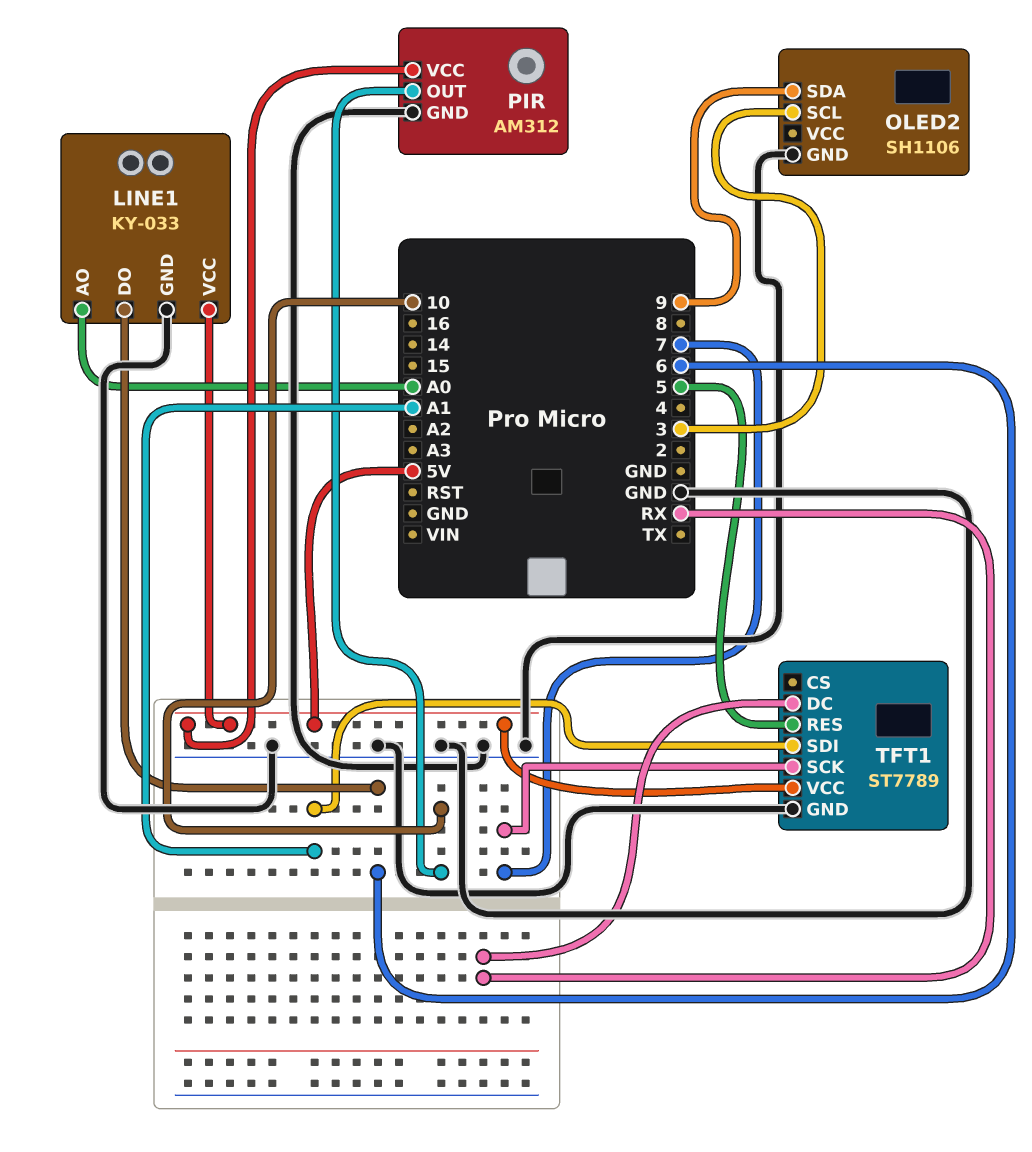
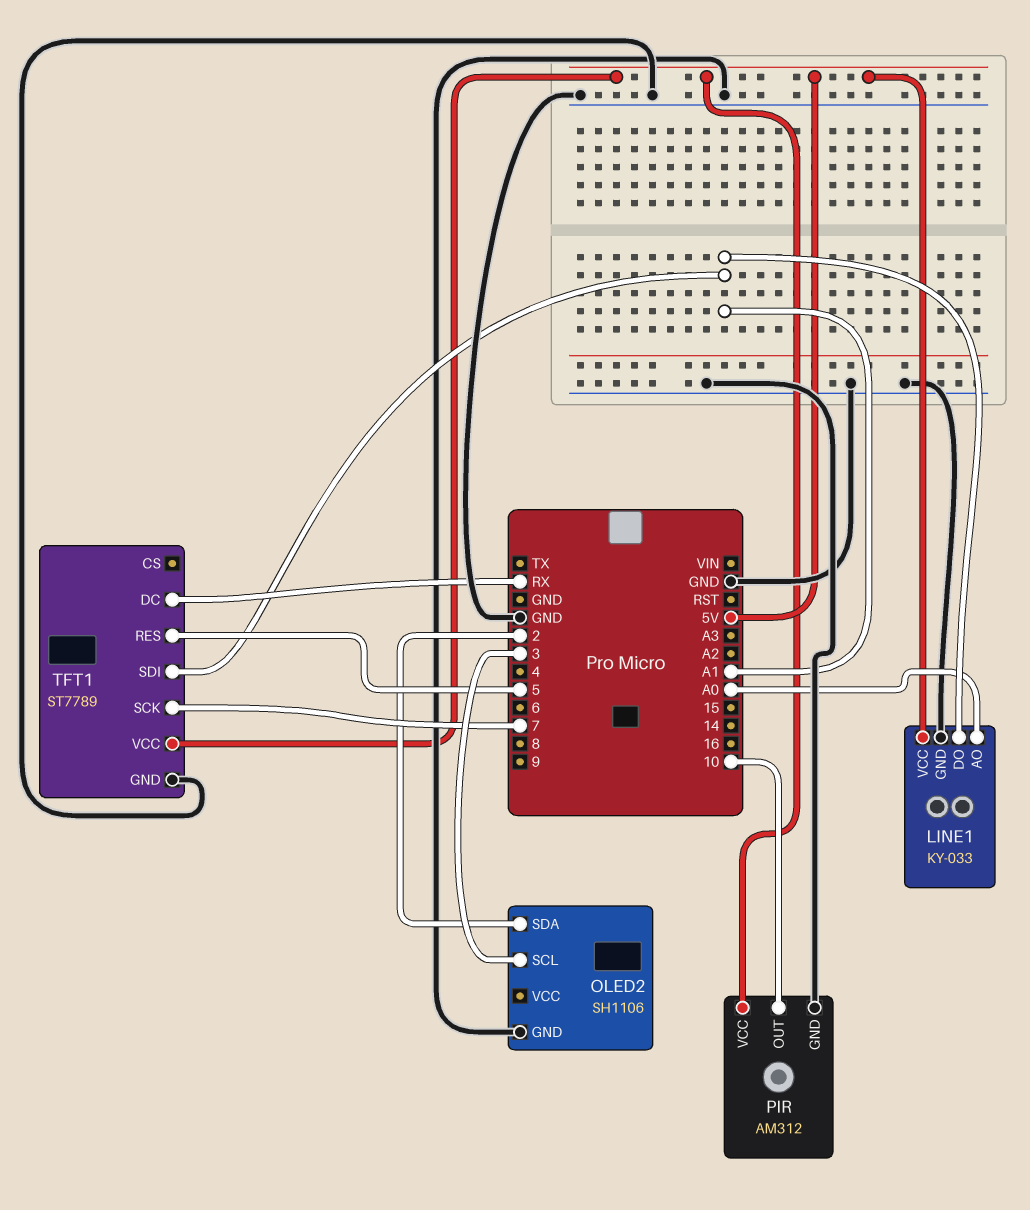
LINE1 pin DO: 6 -> A1
OLED2 pin SDA: 9 -> 2

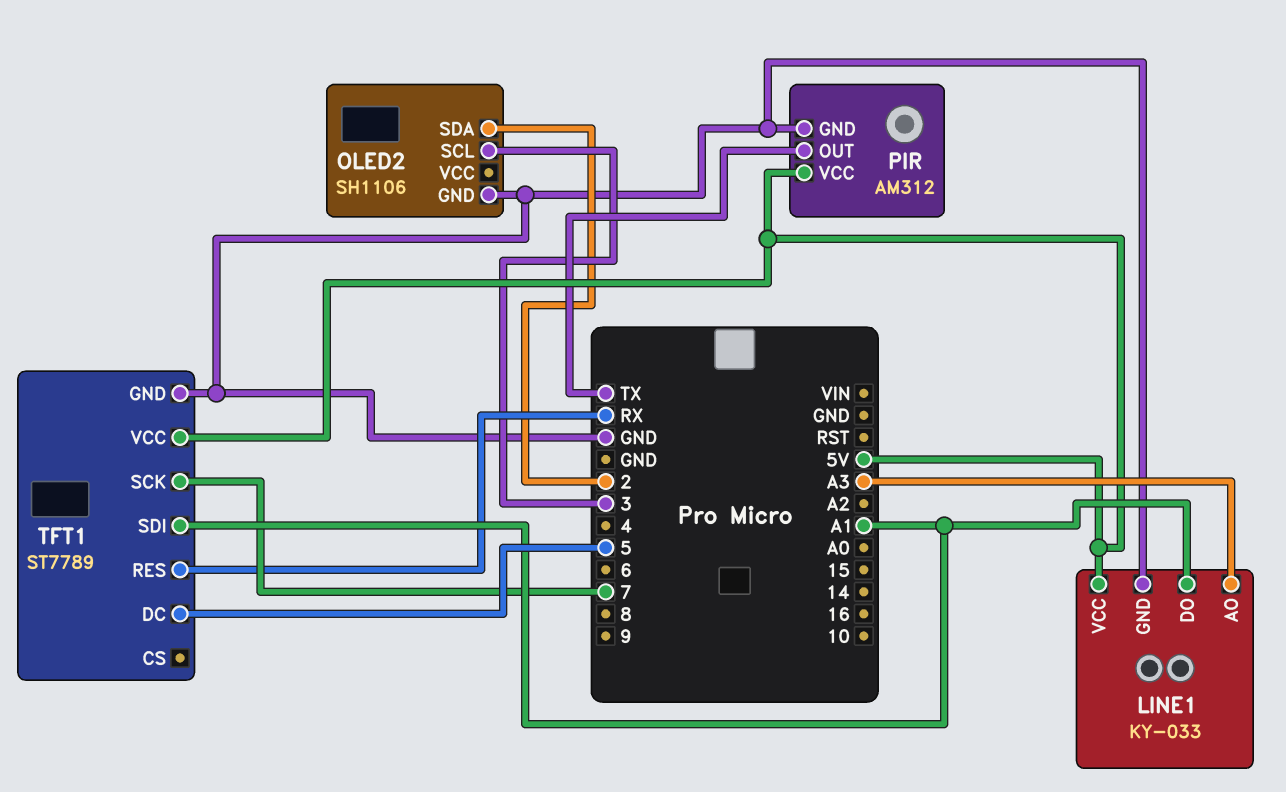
LINE1 pin AO: A0 -> A3
PIR pin OUT: 10 -> TX
TFT1 pin DC: RX -> 5
TFT1 pin RES: 5 -> RX

